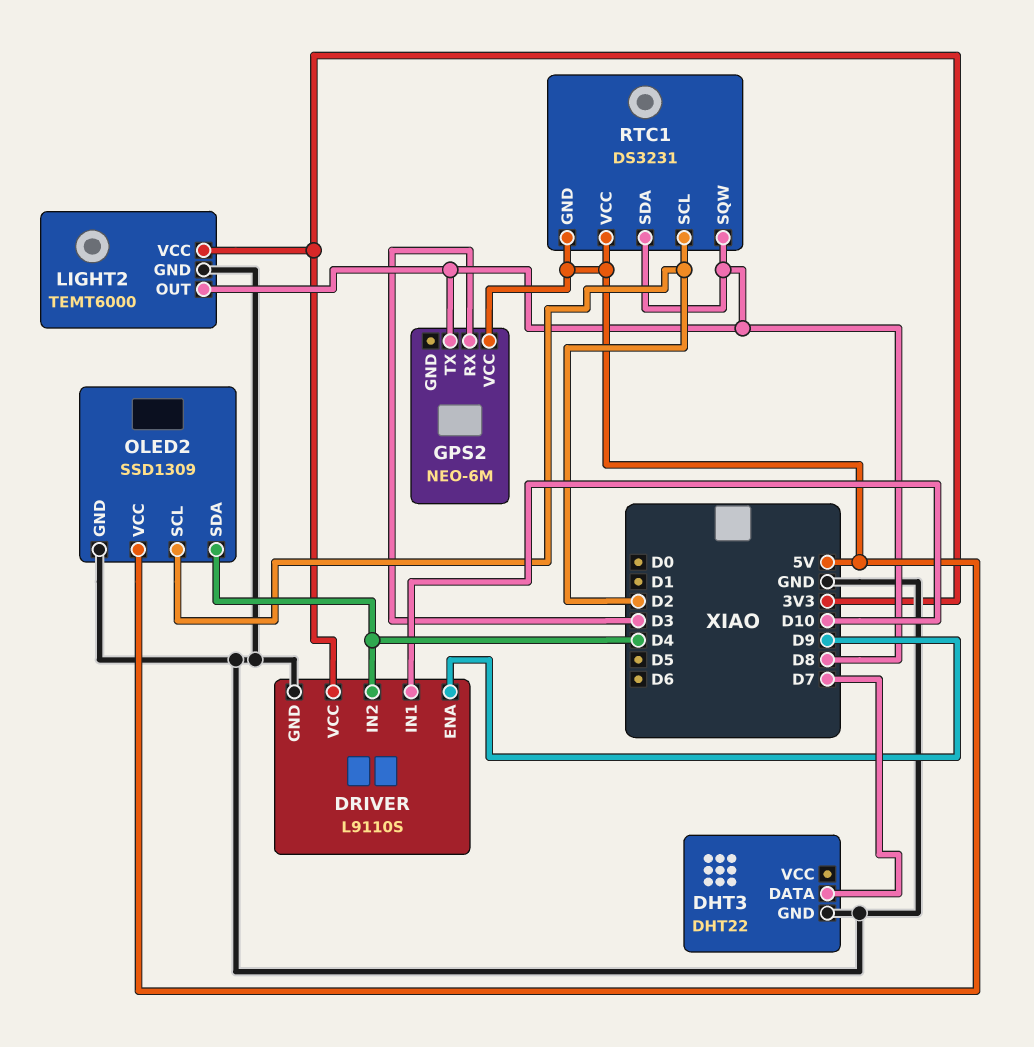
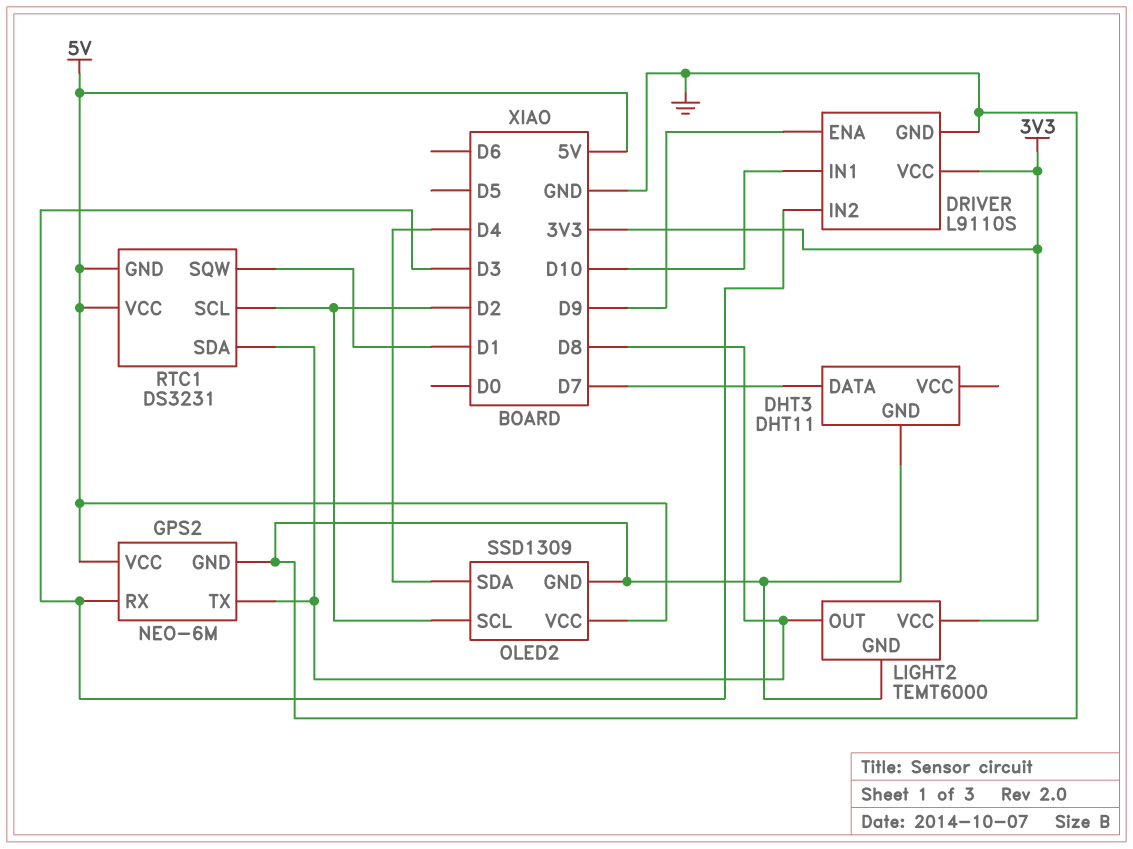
DHT3: DHT22 -> DHT11
DRIVER pin IN2: D4 -> D3
GPS2 pin GND: none -> GND
RTC1 pin SQW: D8 -> D1

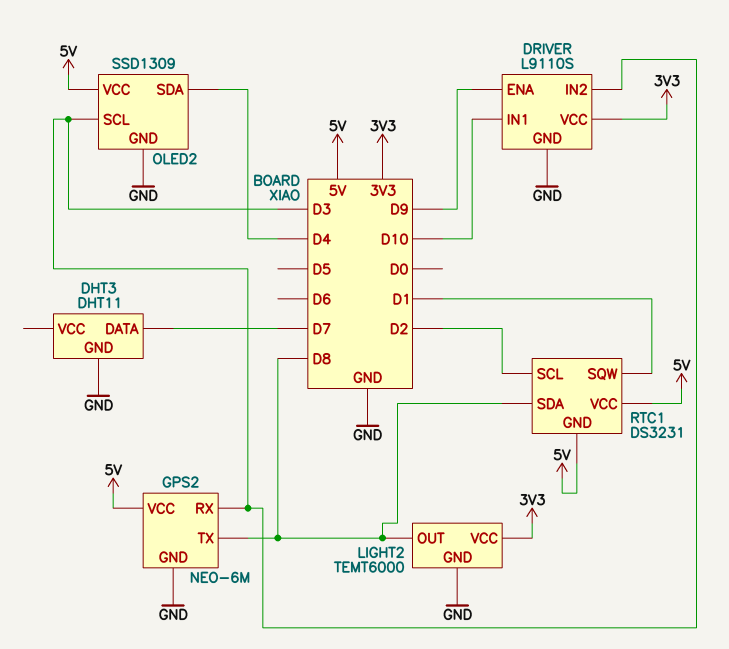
OLED2 pin SCL: D2 -> D3

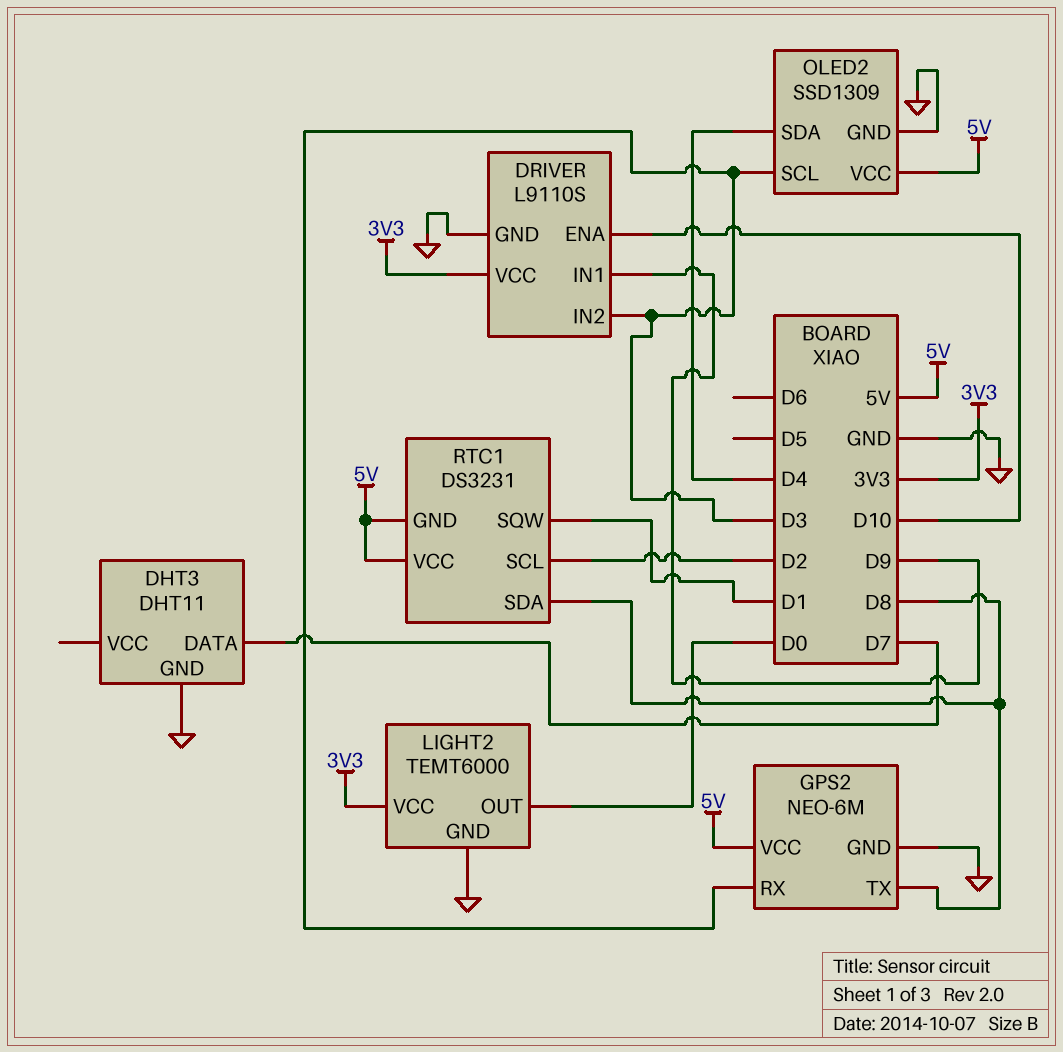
DRIVER pin ENA: D9 -> D10
DRIVER pin IN1: D10 -> D9
LIGHT2 pin OUT: D8 -> D0

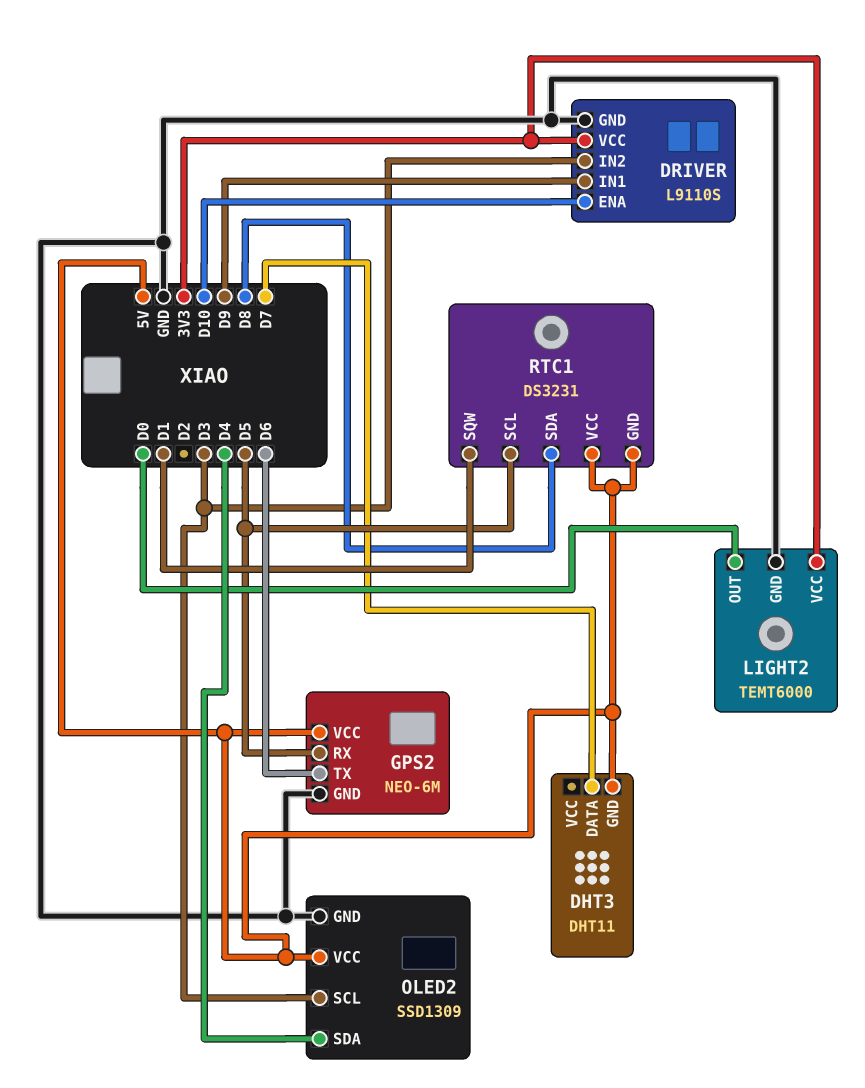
DHT3 pin GND: GND -> 5V
GPS2 pin RX: D3 -> D5
GPS2 pin TX: D8 -> D6
RTC1 pin SCL: D2 -> D5

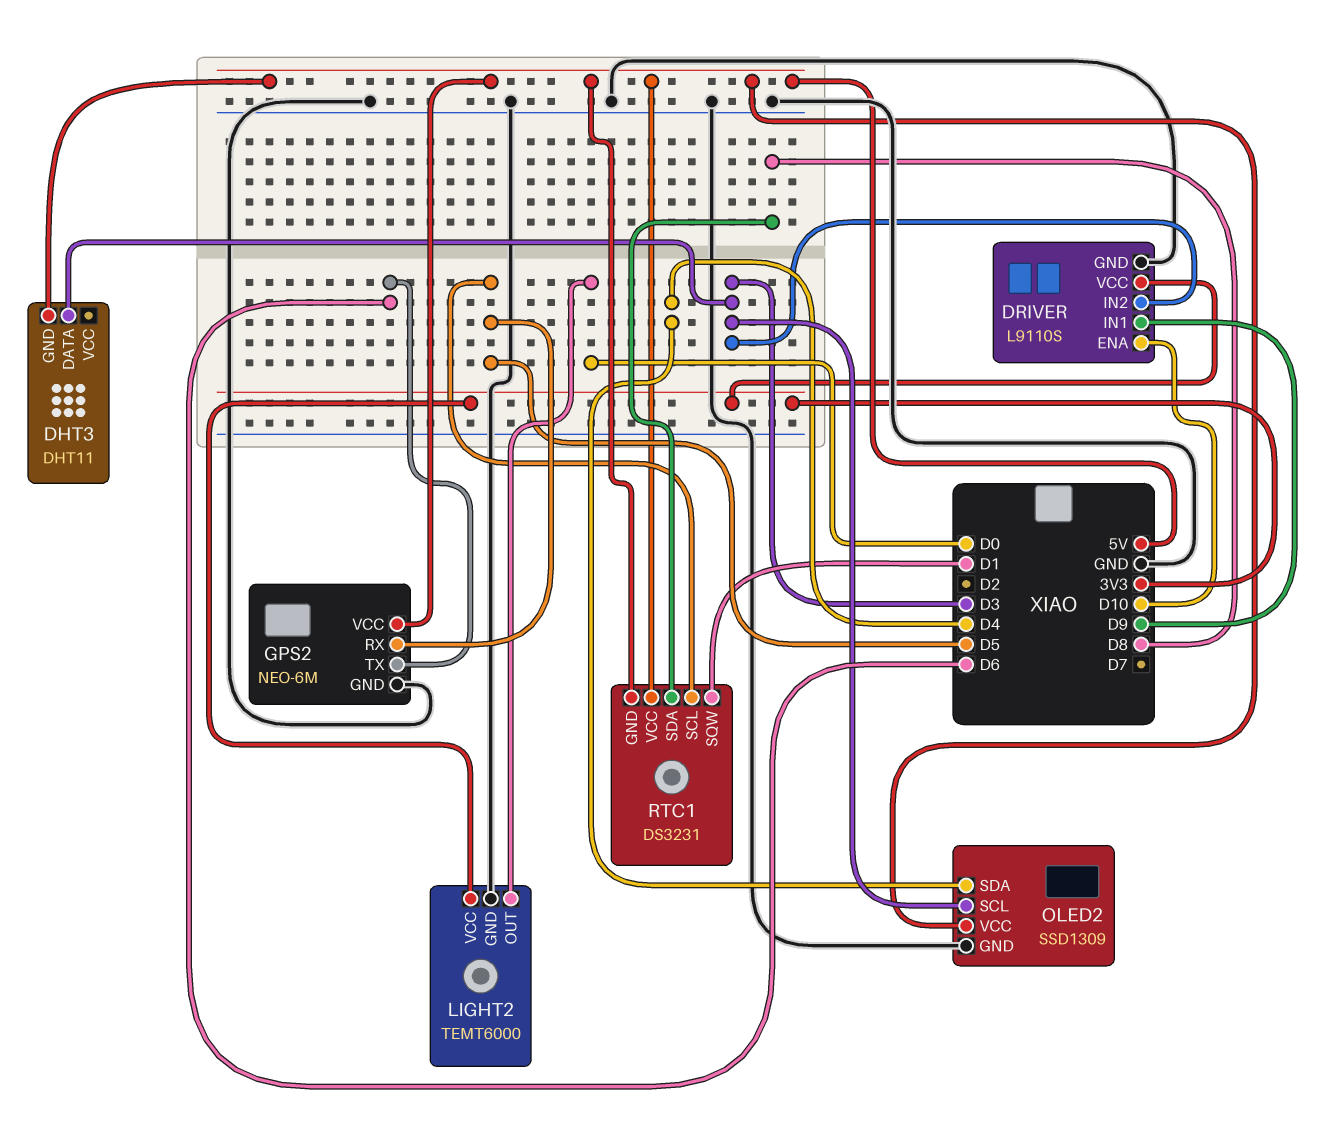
DHT3 pin DATA: D7 -> D3

